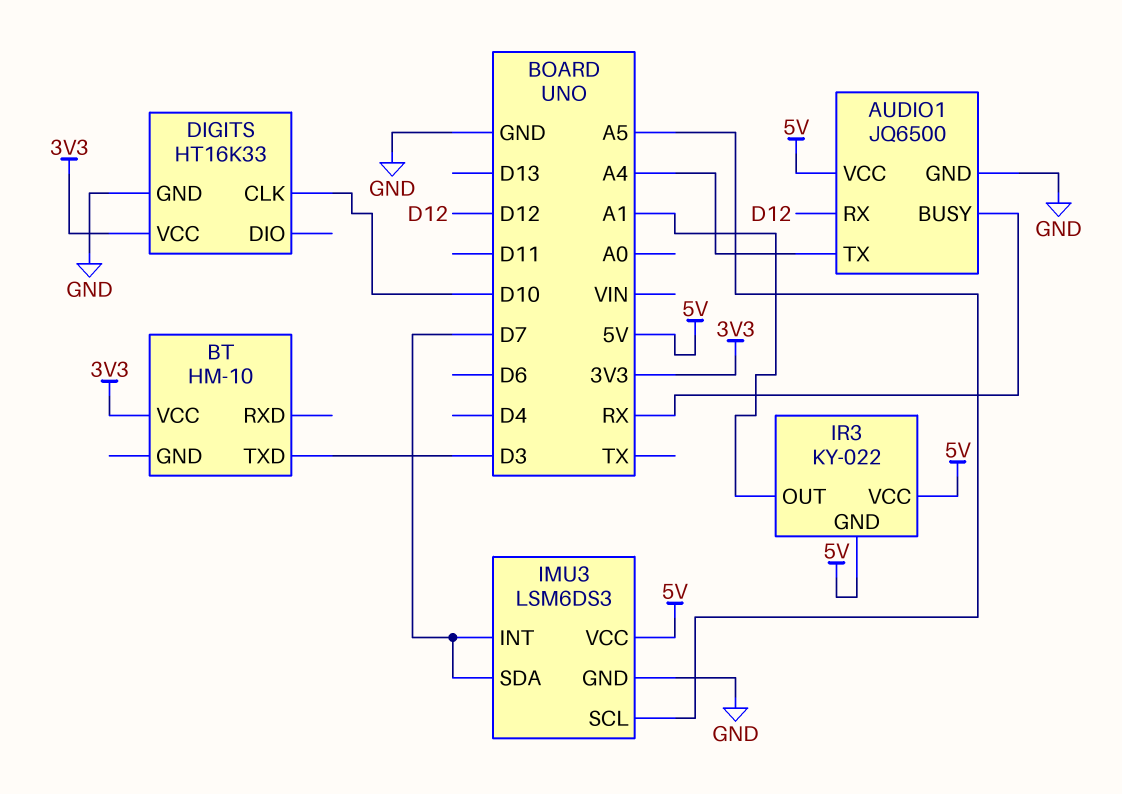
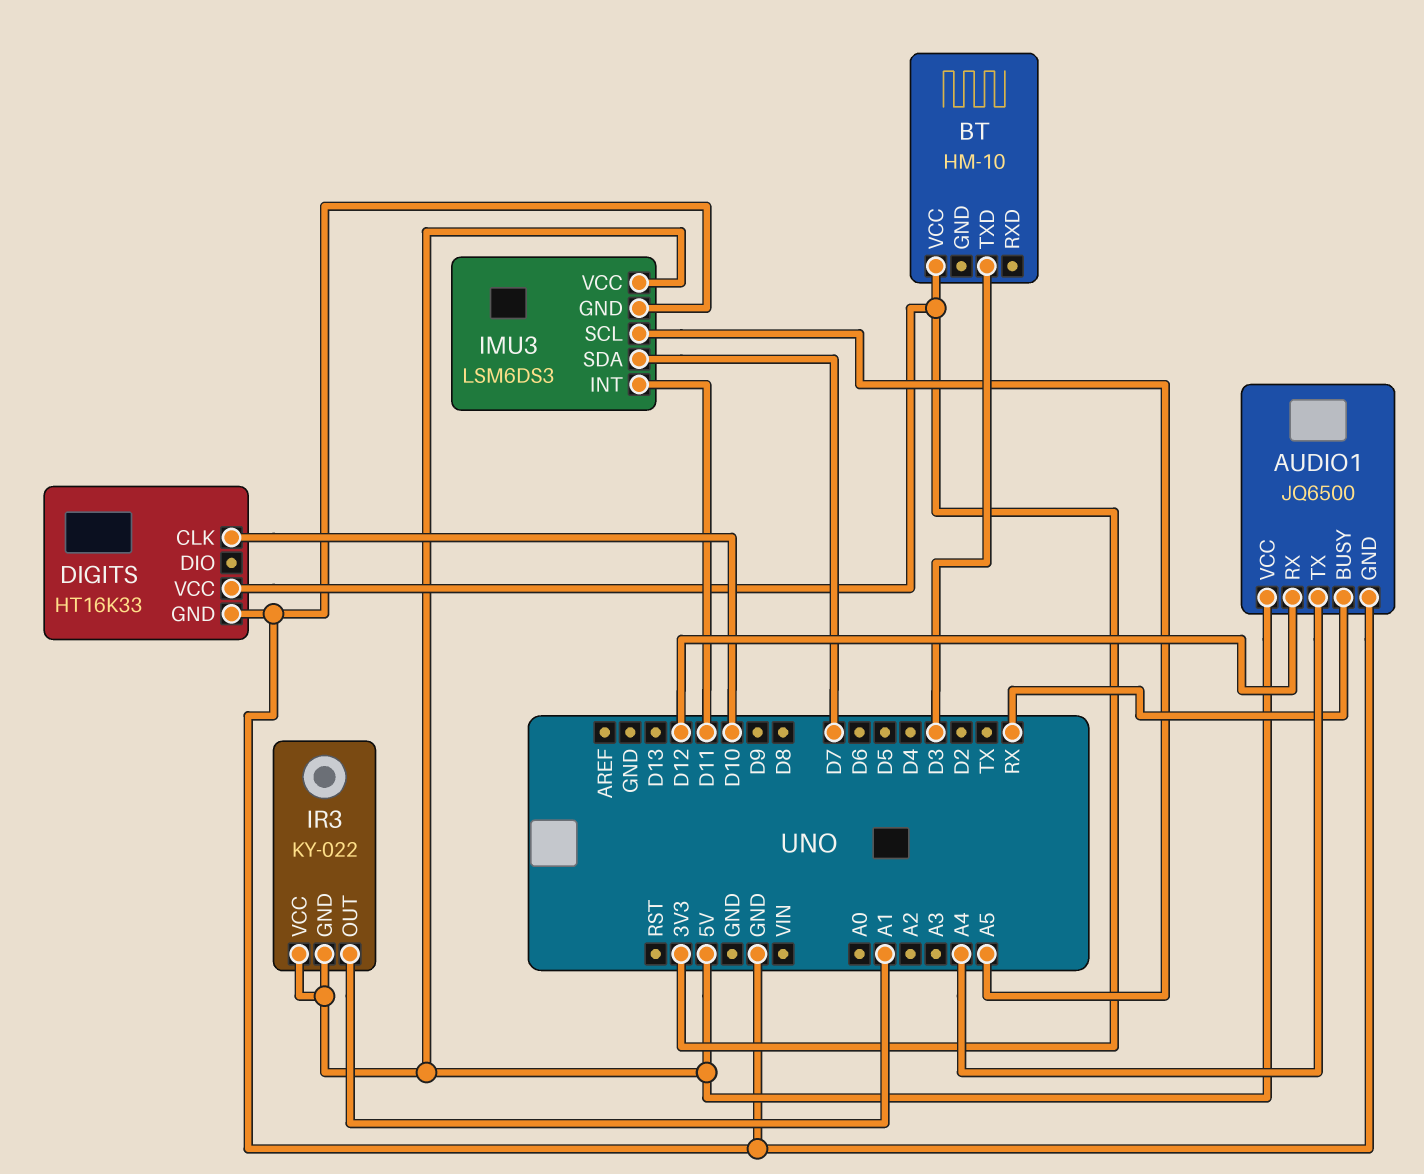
IMU3 pin INT: D7 -> D11

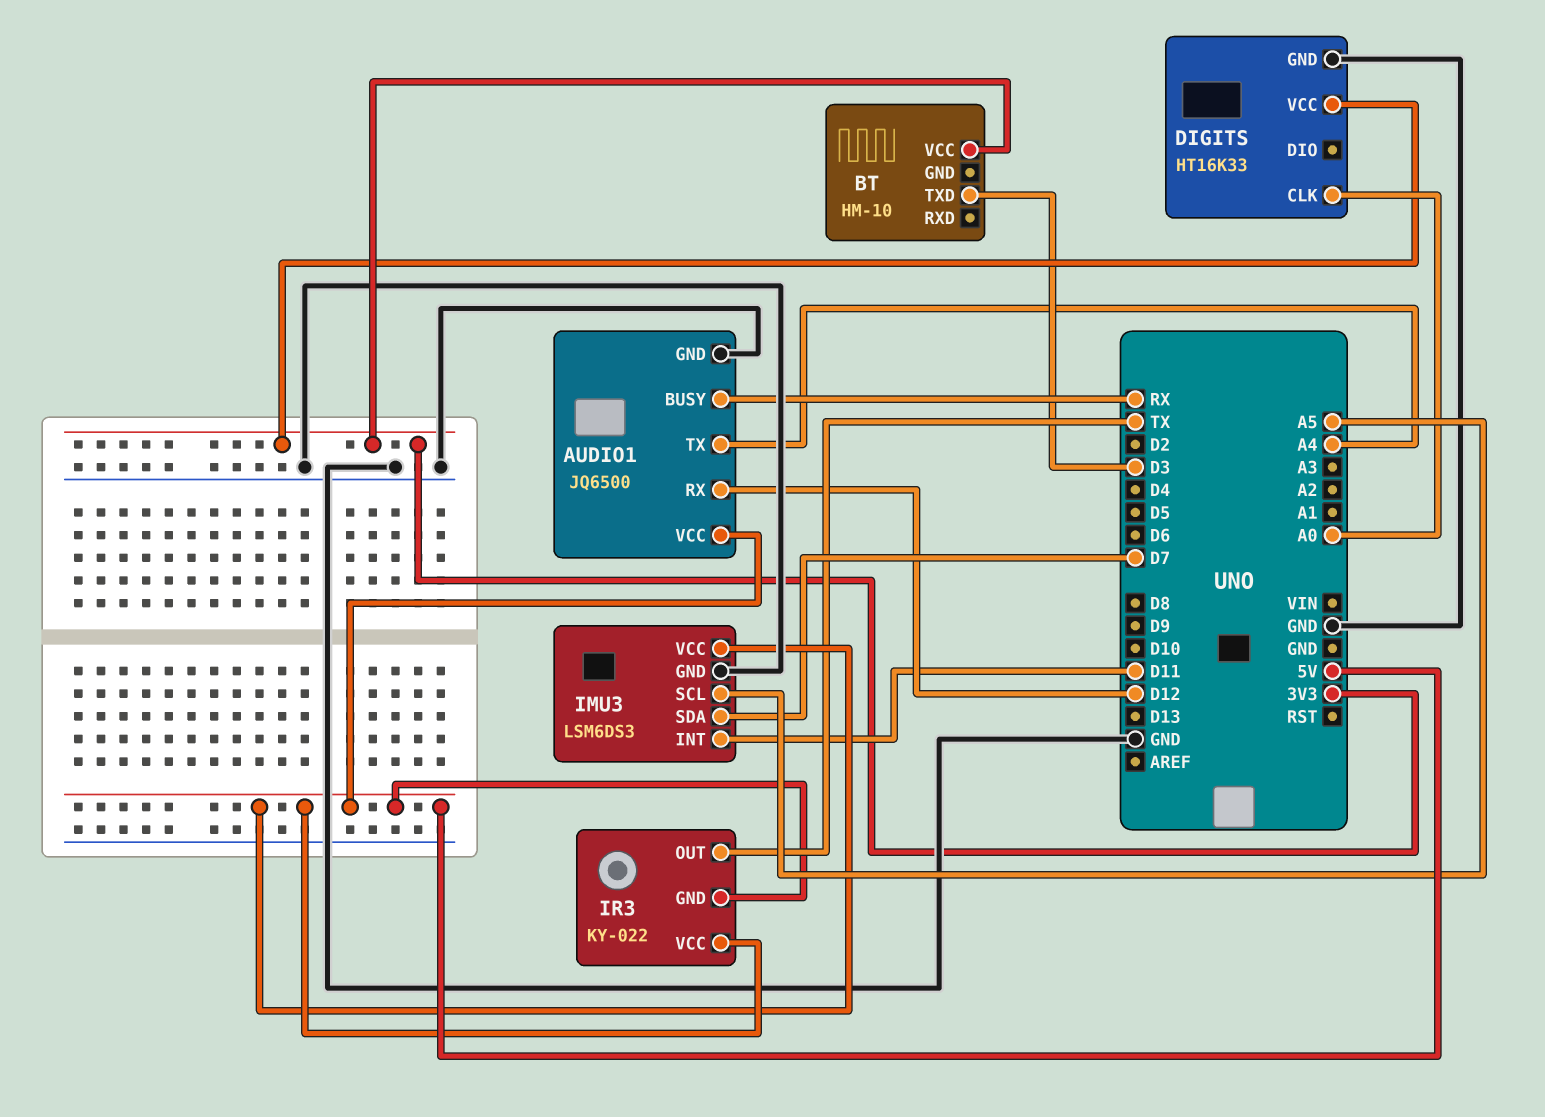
DIGITS pin CLK: D10 -> A0
IR3 pin OUT: A1 -> TX

